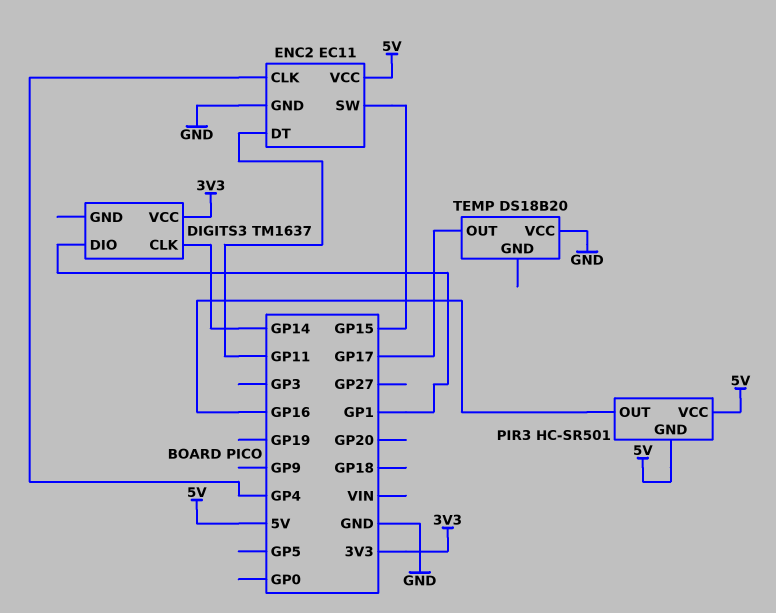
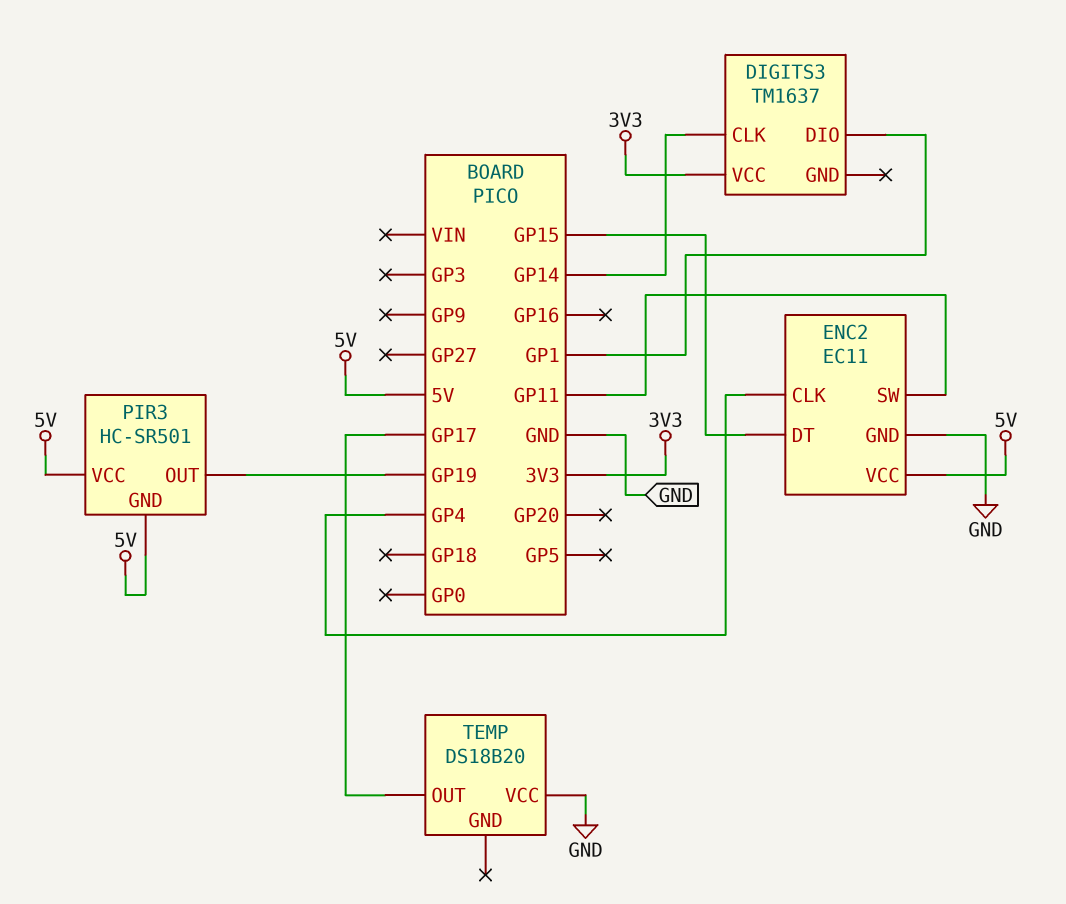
ENC2 pin DT: GP11 -> GP15
ENC2 pin SW: GP15 -> GP11
PIR3 pin OUT: GP16 -> GP19

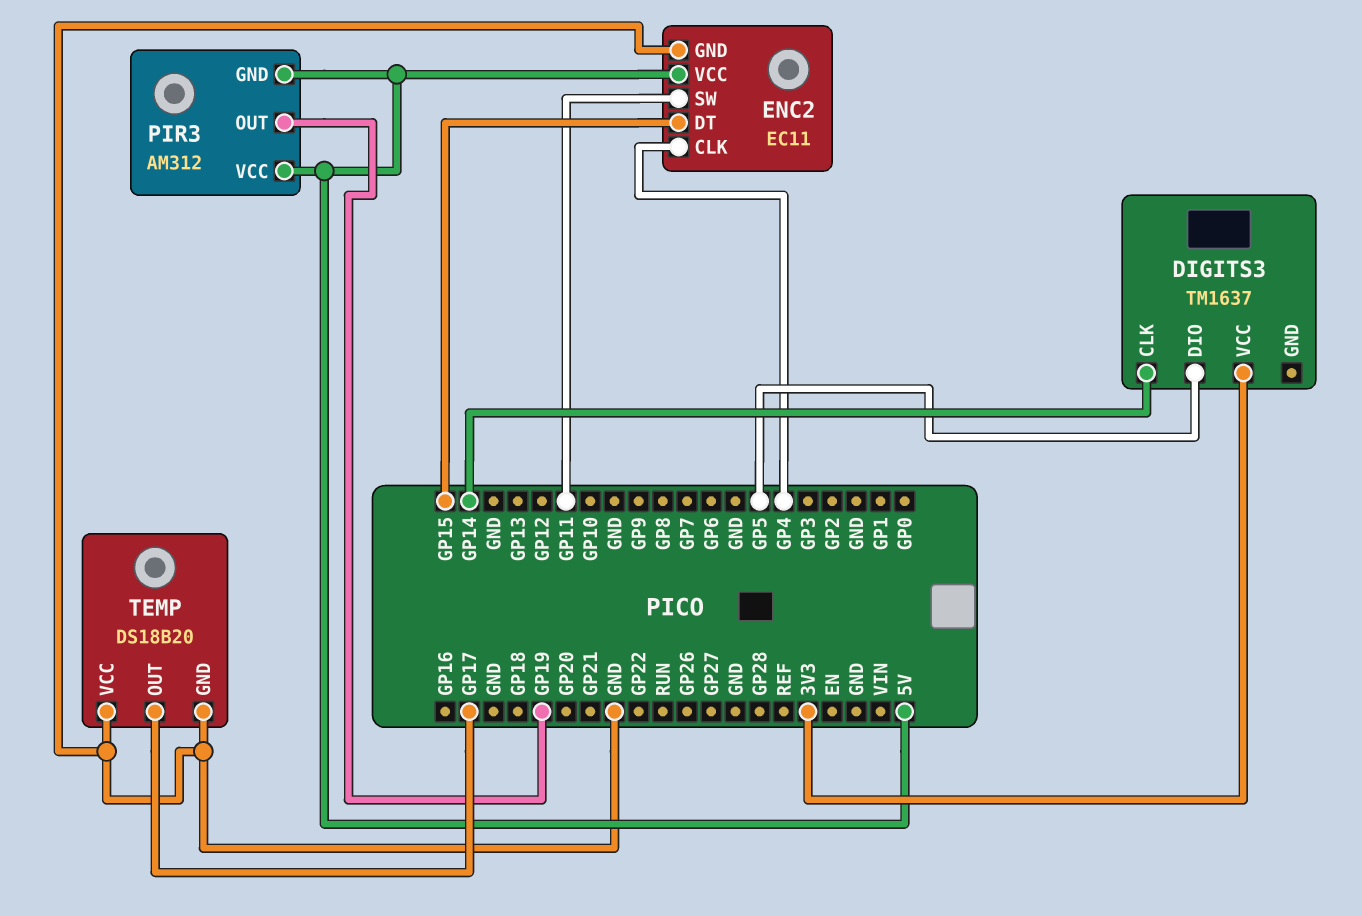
DIGITS3 pin DIO: GP1 -> GP5
PIR3: HC-SR501 -> AM312
TEMP pin GND: none -> GND

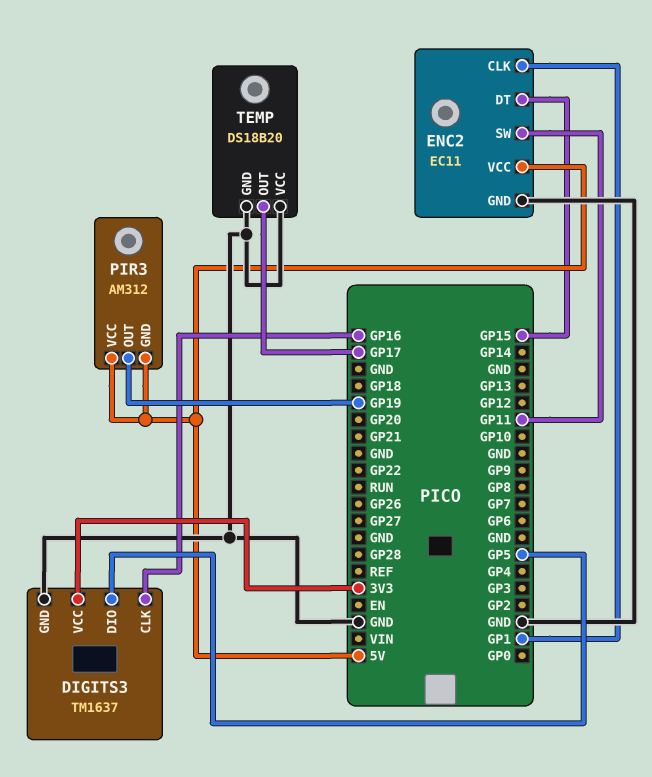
DIGITS3 pin CLK: GP14 -> GP16
DIGITS3 pin GND: none -> GND
ENC2 pin CLK: GP4 -> GP1

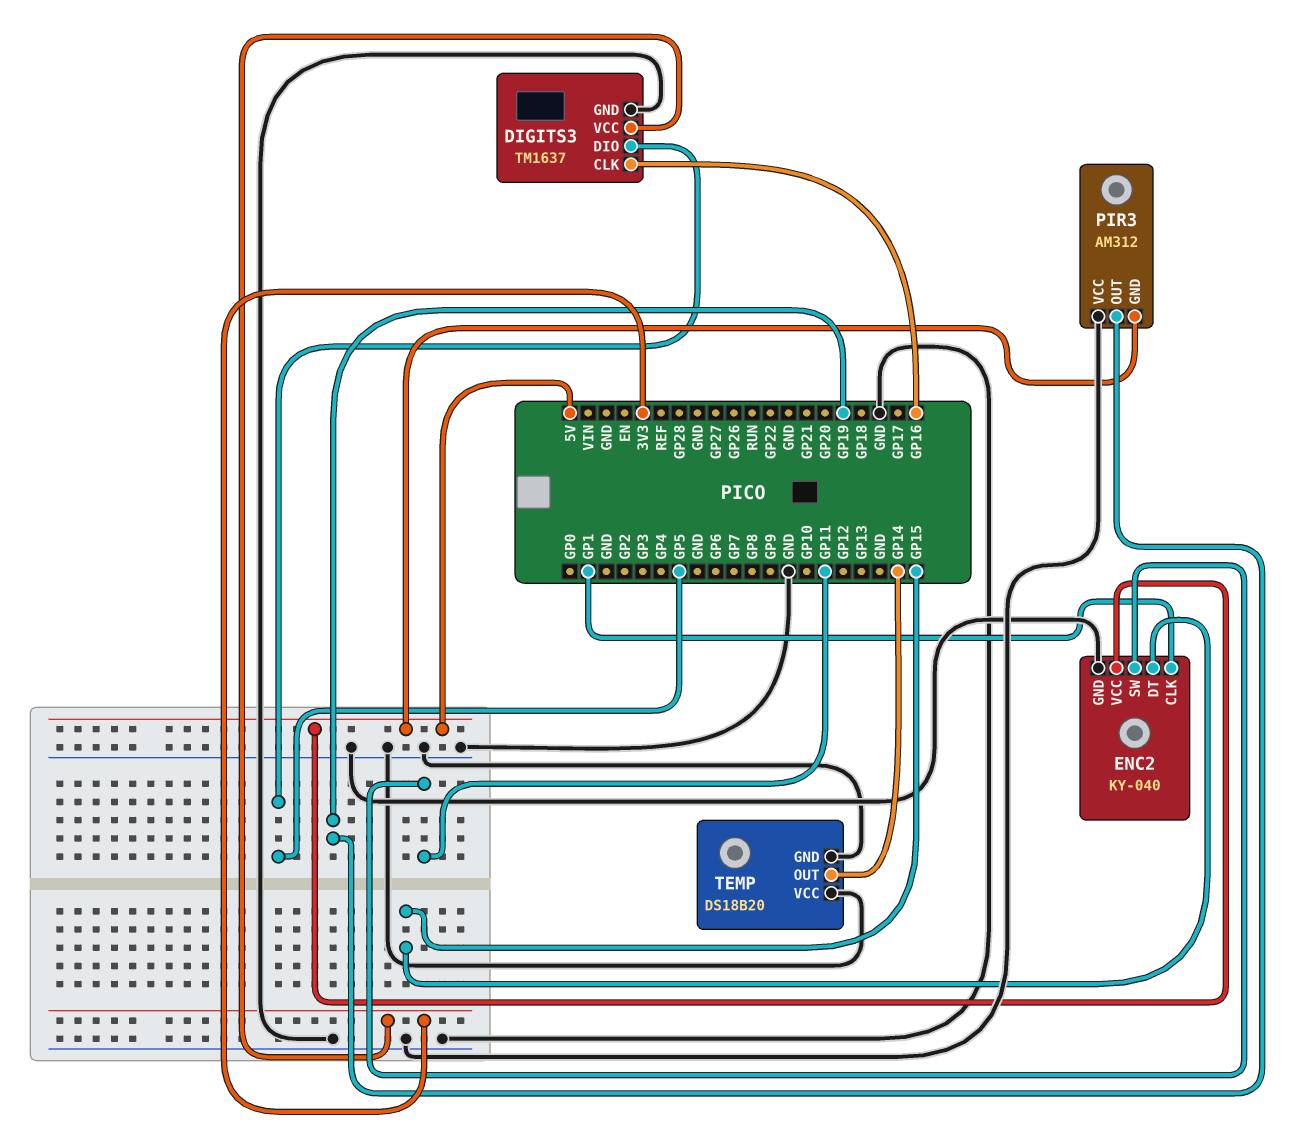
ENC2: EC11 -> KY-040
PIR3 pin VCC: 5V -> GND
TEMP pin OUT: GP17 -> GP14

